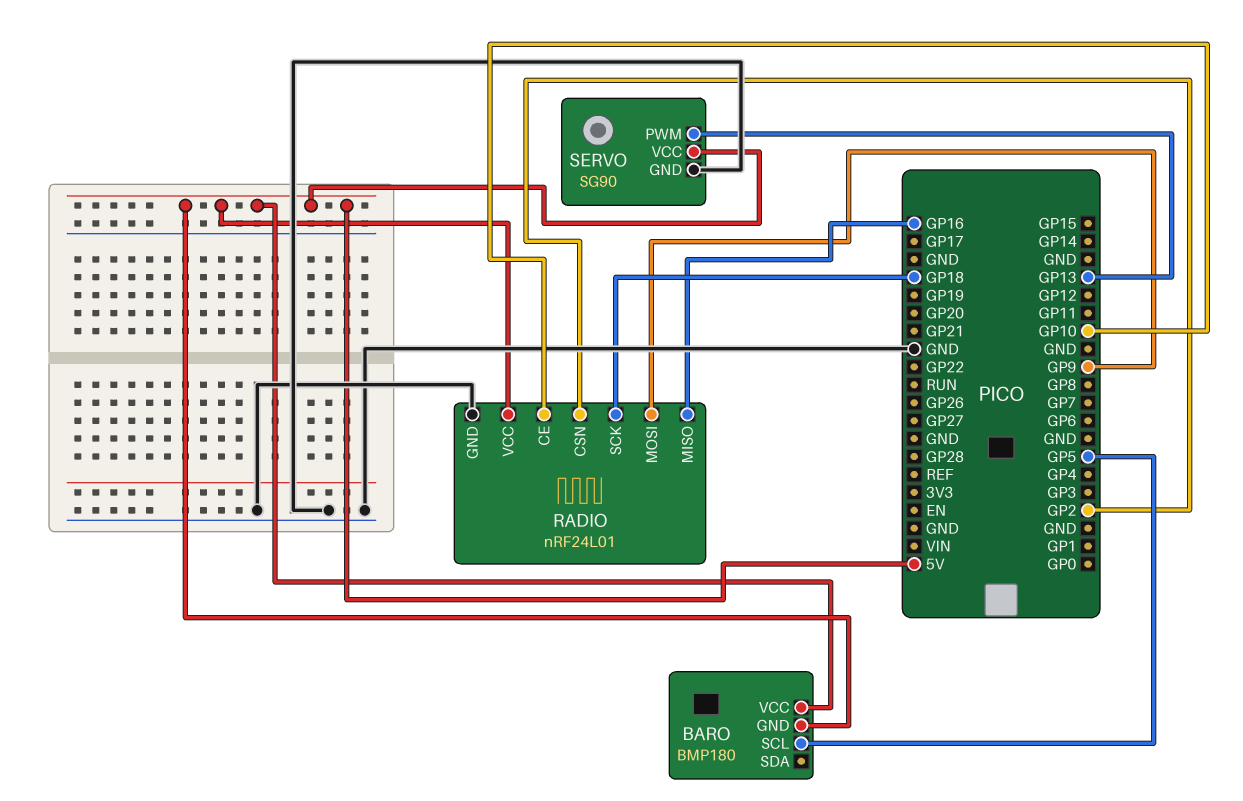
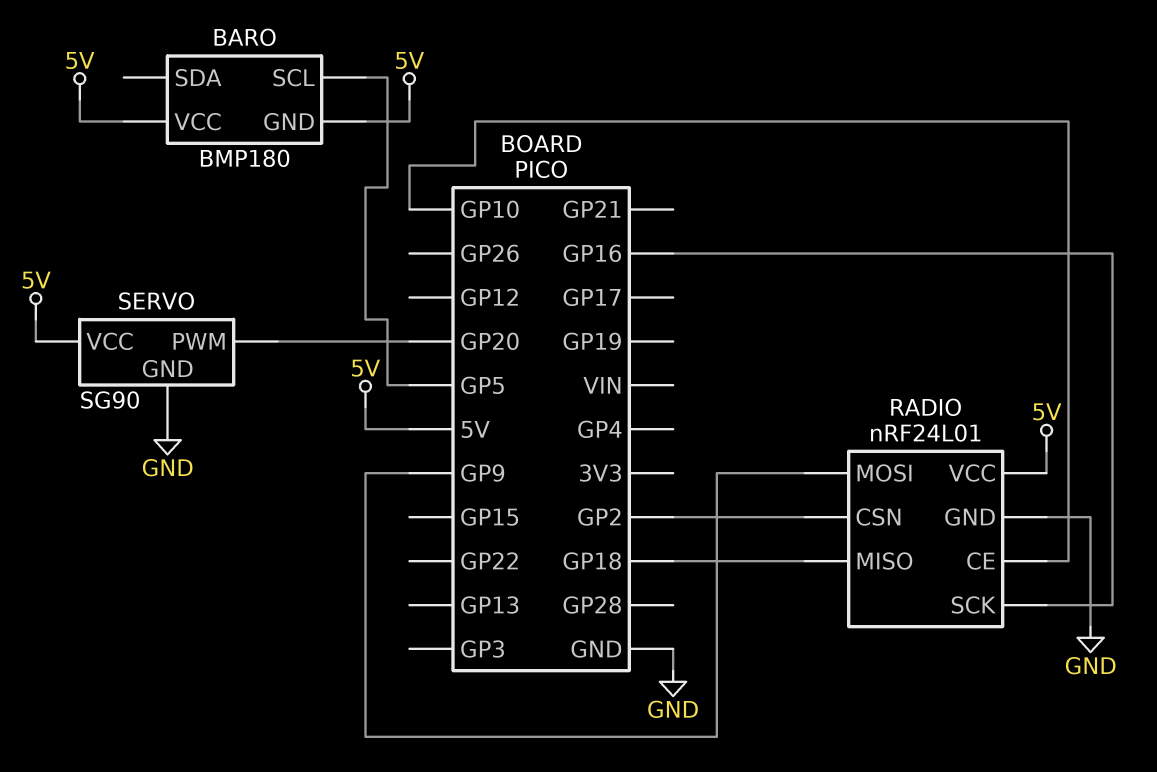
RADIO pin MISO: GP16 -> GP18
RADIO pin SCK: GP18 -> GP16
SERVO pin PWM: GP13 -> GP20

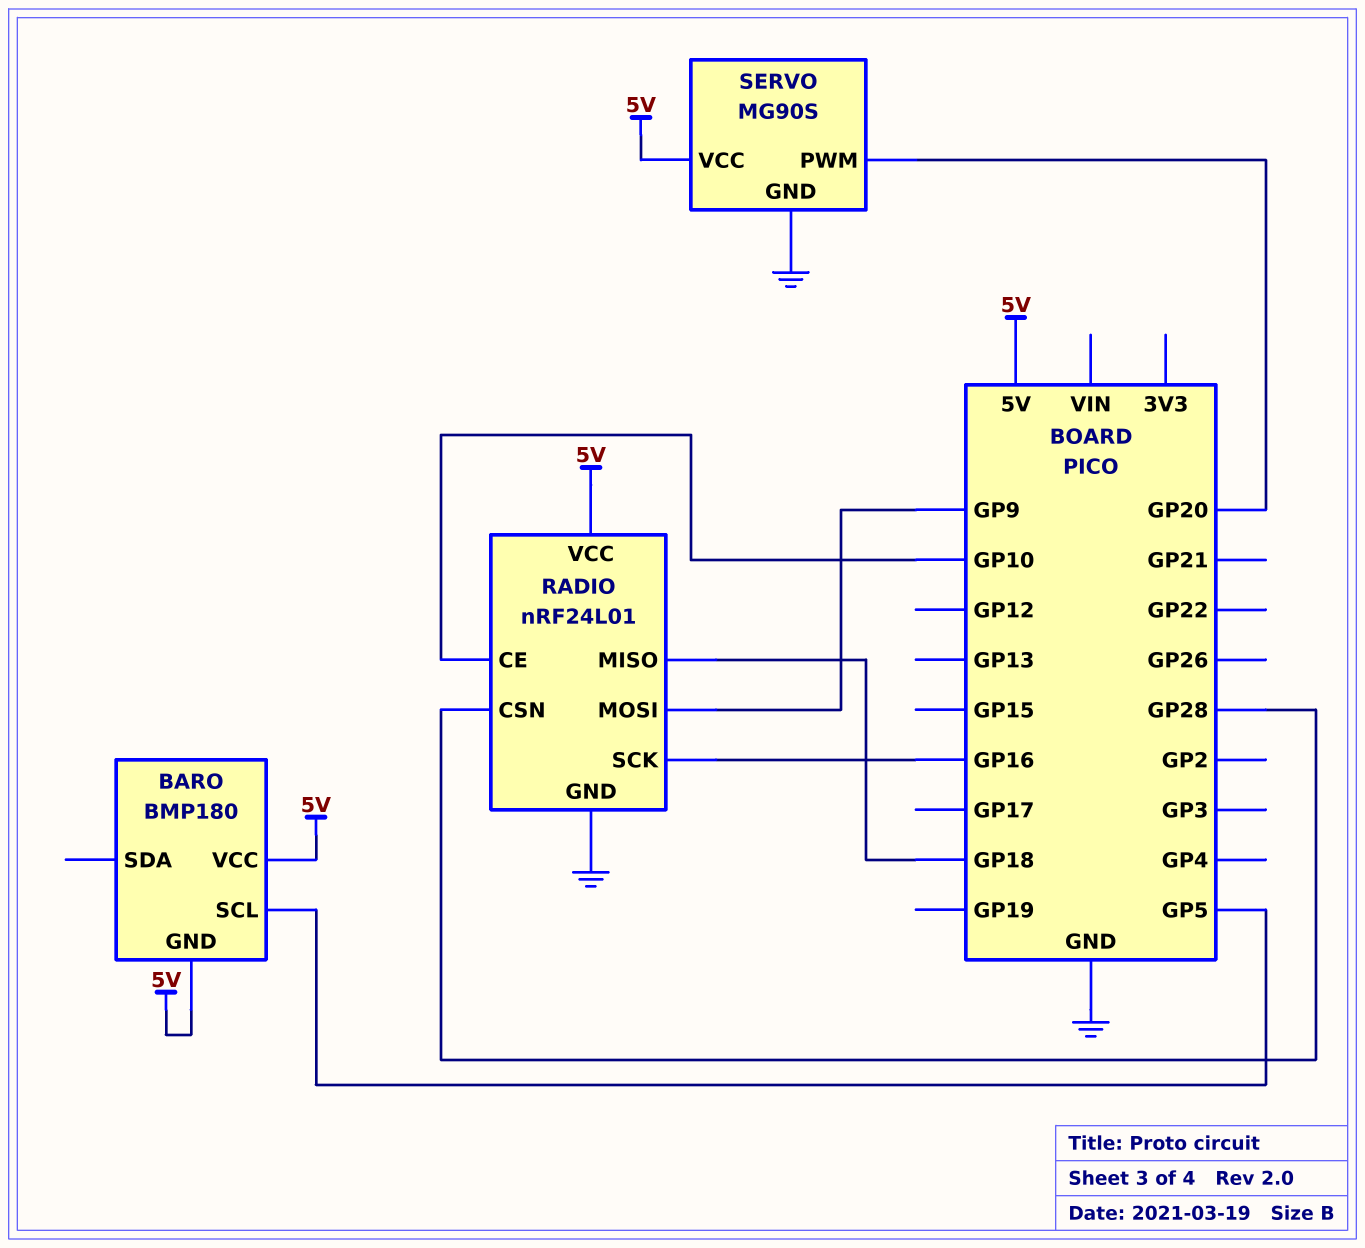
RADIO pin CSN: GP2 -> GP28
SERVO: SG90 -> MG90S

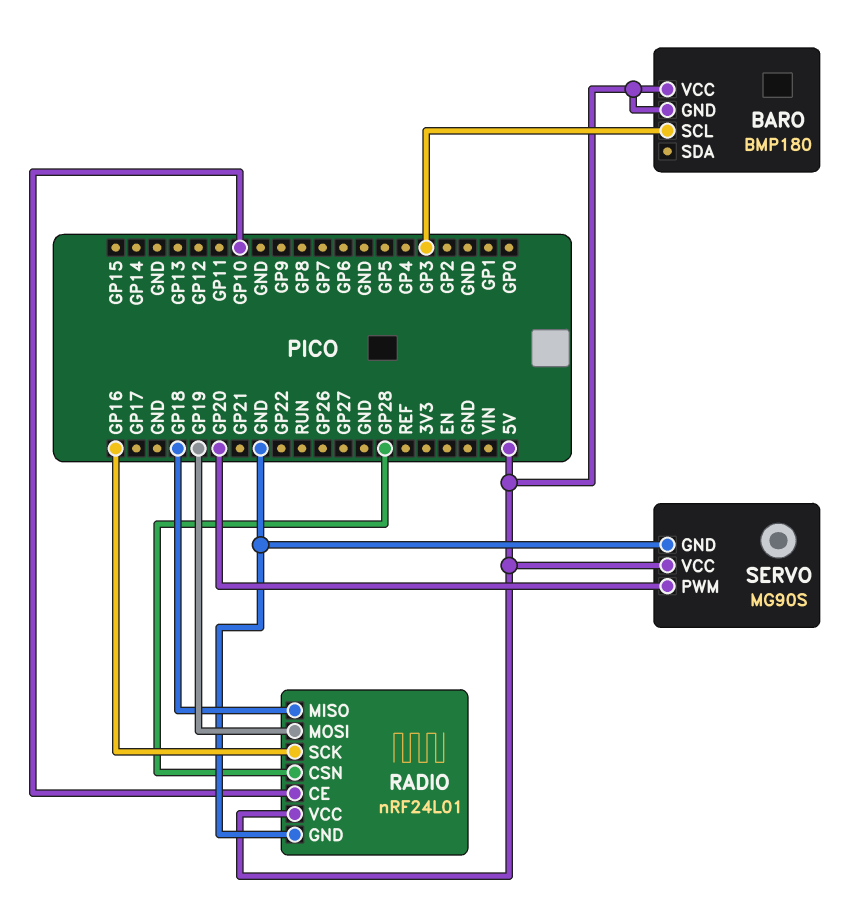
BARO pin SCL: GP5 -> GP3
RADIO pin MOSI: GP9 -> GP19

